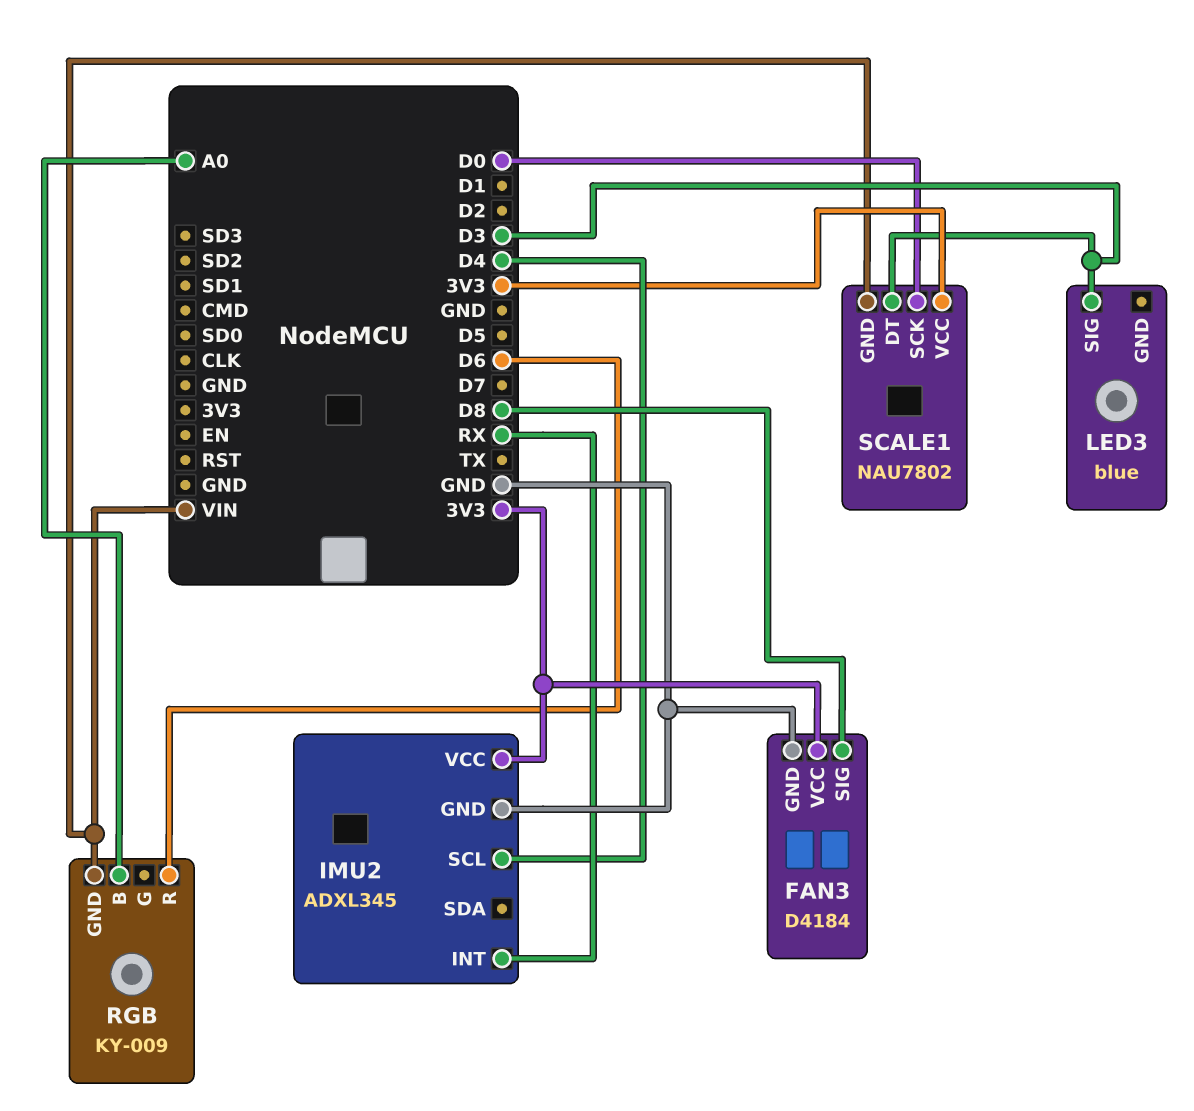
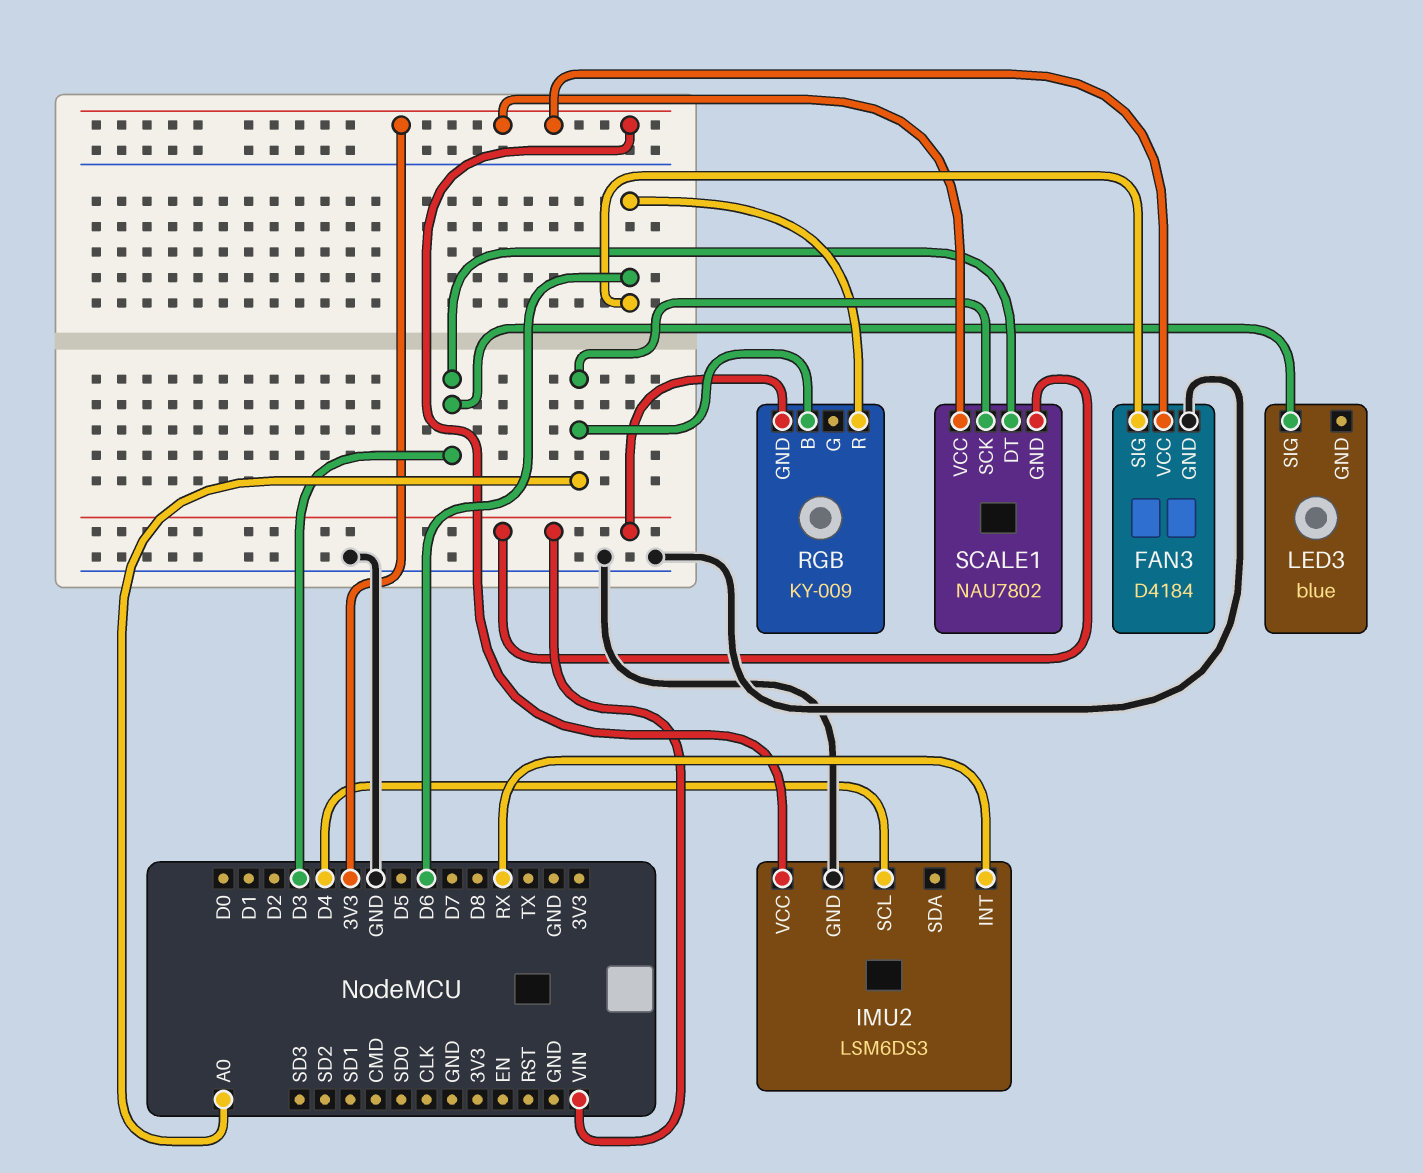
FAN3 pin SIG: D8 -> D6
IMU2: ADXL345 -> LSM6DS3
SCALE1 pin SCK: D0 -> A0

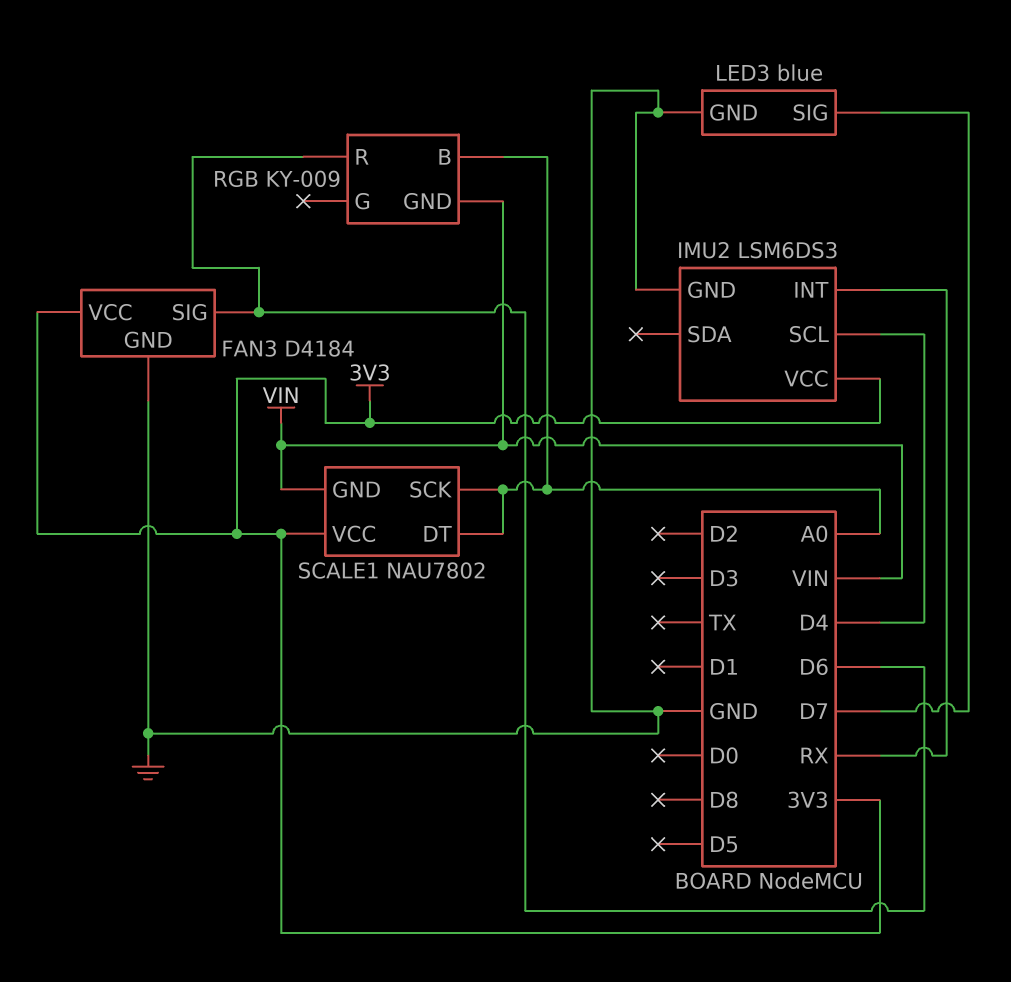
LED3 pin GND: none -> GND
LED3 pin SIG: D3 -> D7
SCALE1 pin DT: D3 -> A0

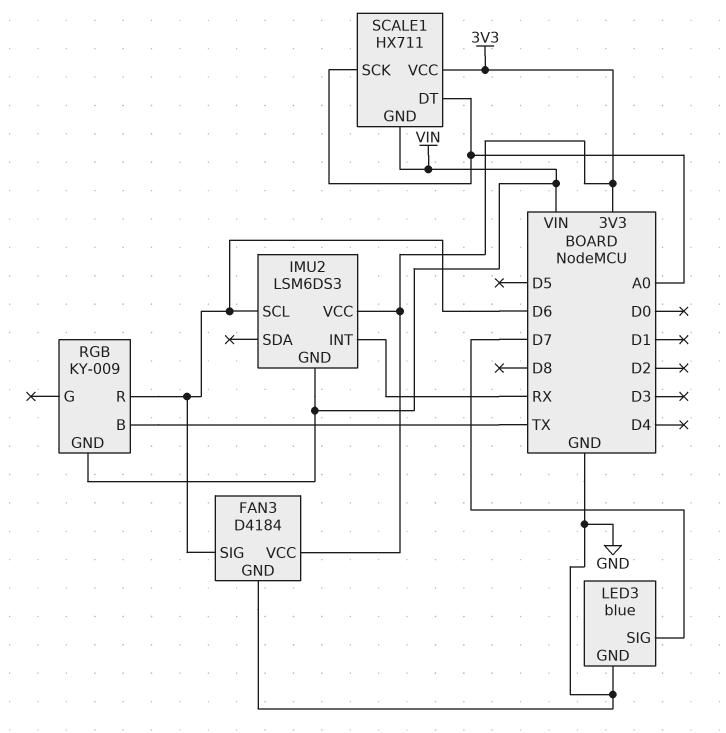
IMU2 pin GND: GND -> VIN
IMU2 pin SCL: D4 -> D6
RGB pin B: A0 -> TX
SCALE1: NAU7802 -> HX711

